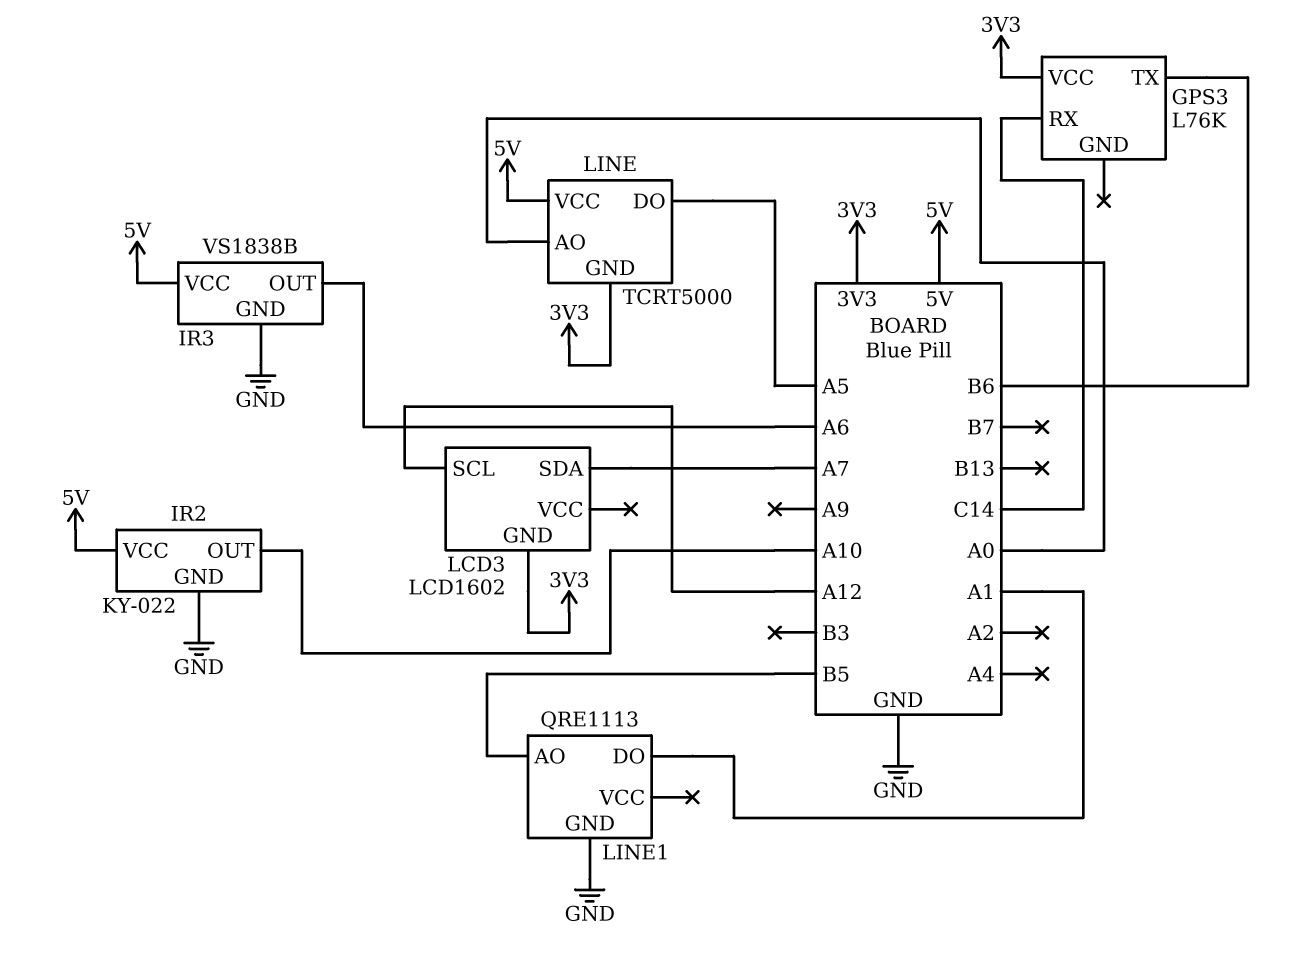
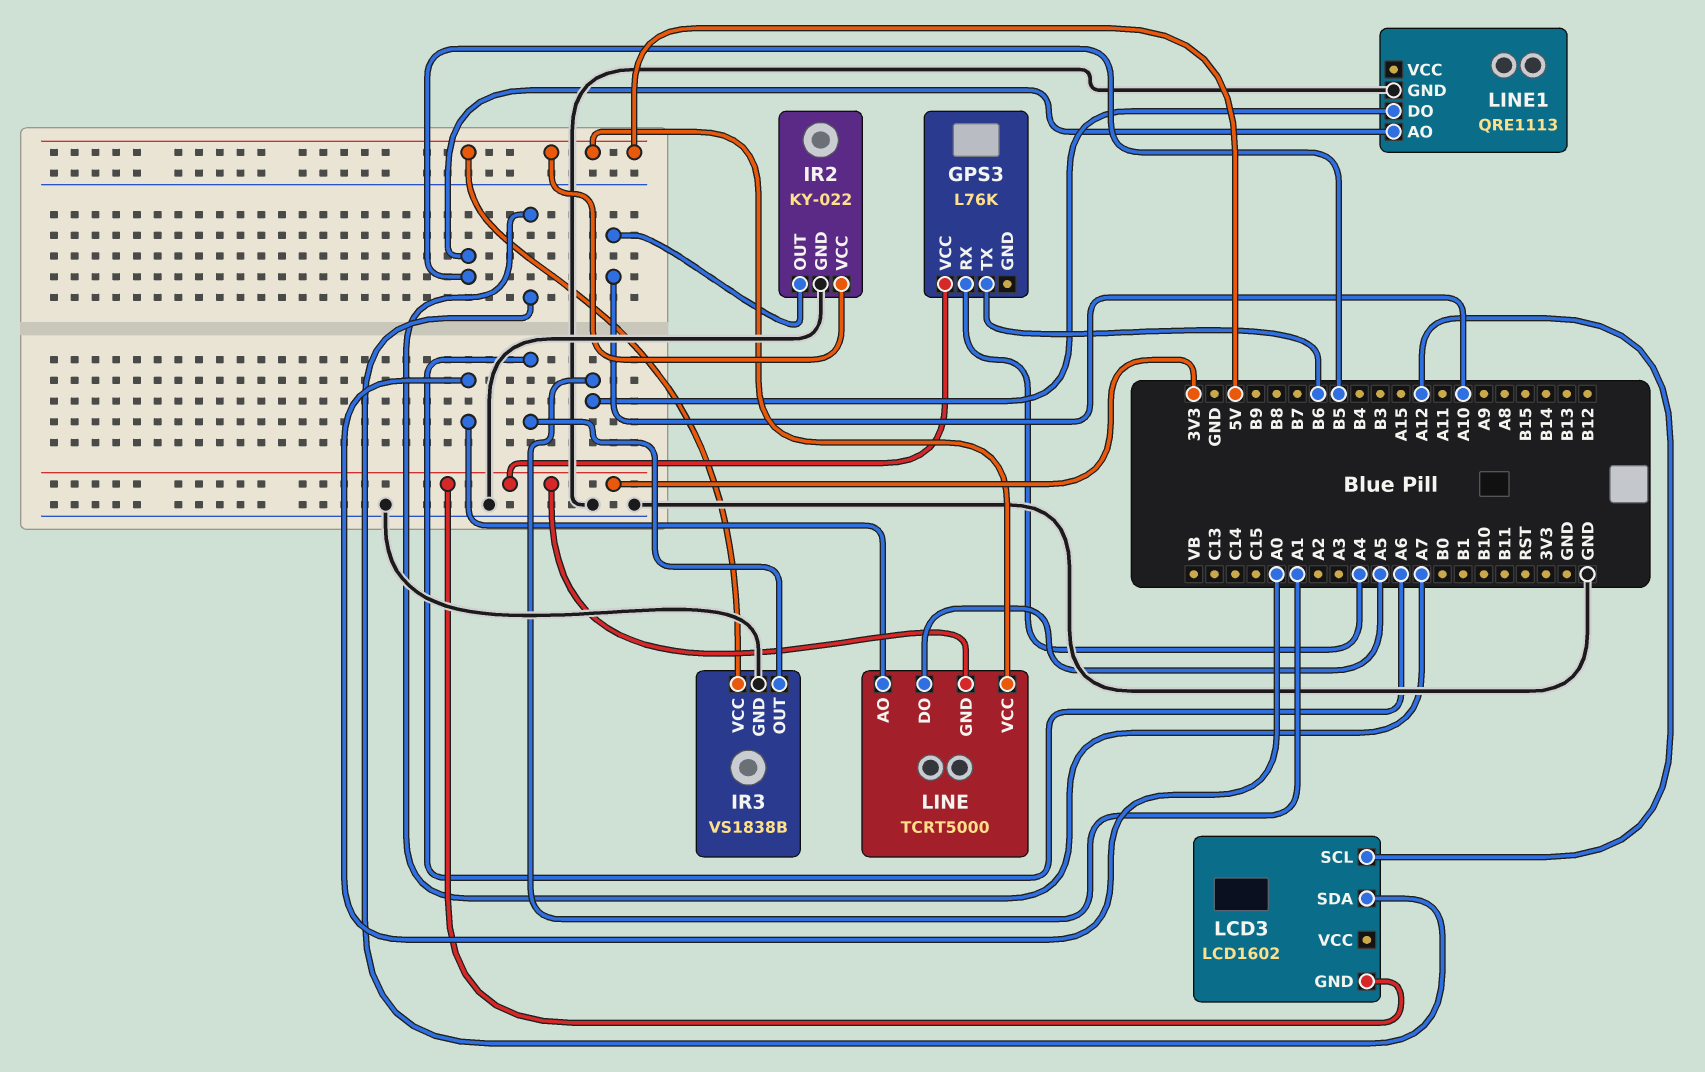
GPS3 pin RX: C14 -> A4

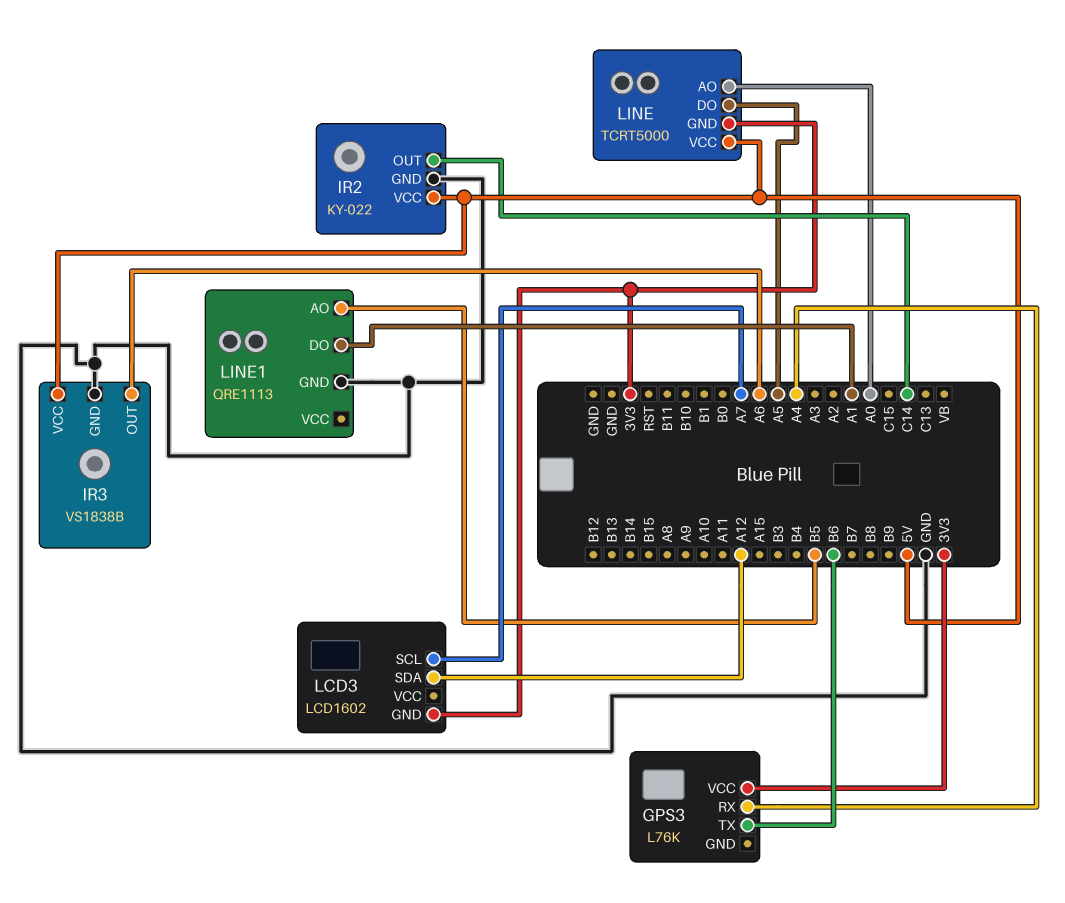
IR2 pin OUT: A10 -> C14
LCD3 pin SCL: A12 -> A7
LCD3 pin SDA: A7 -> A12

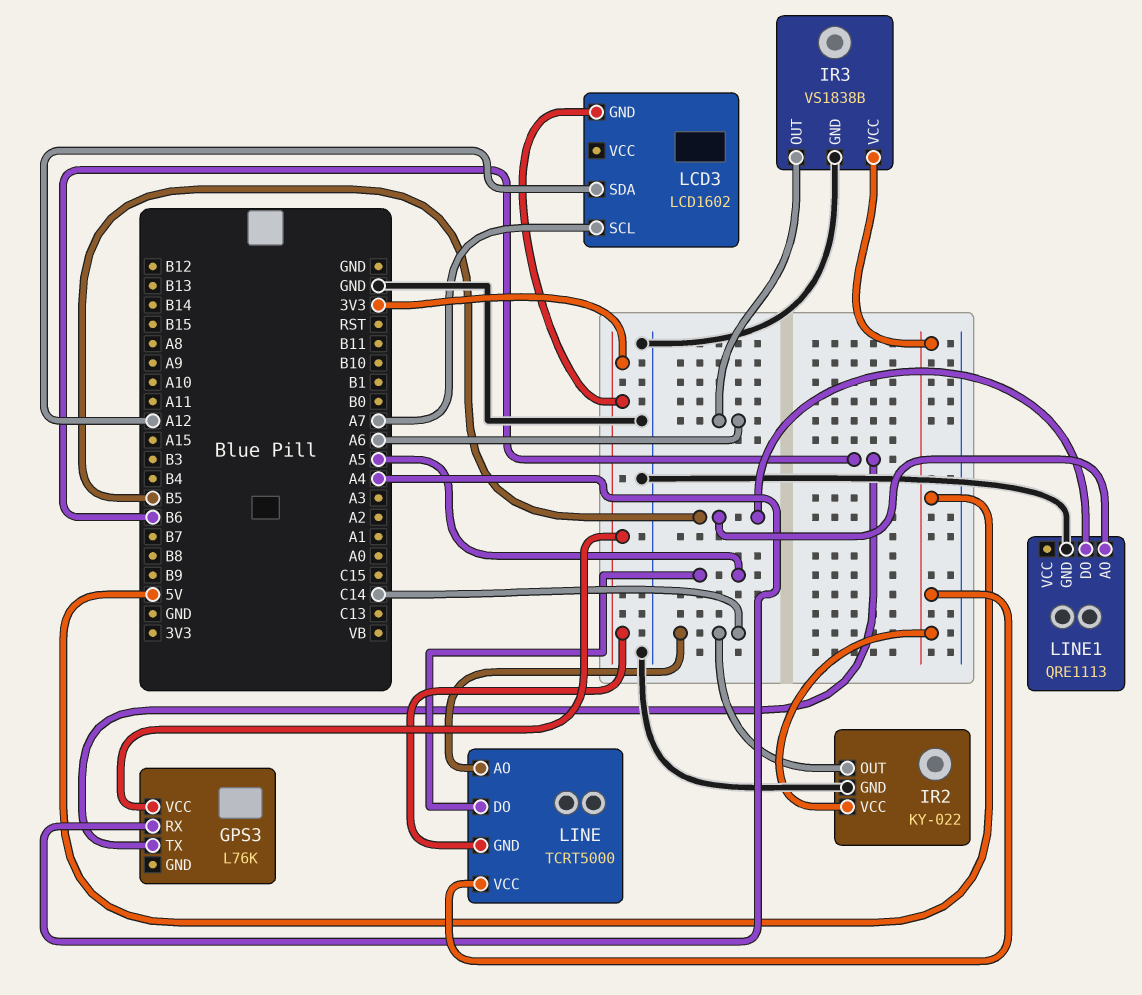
LINE pin AO: A0 -> C14
LINE1 pin DO: A1 -> B5

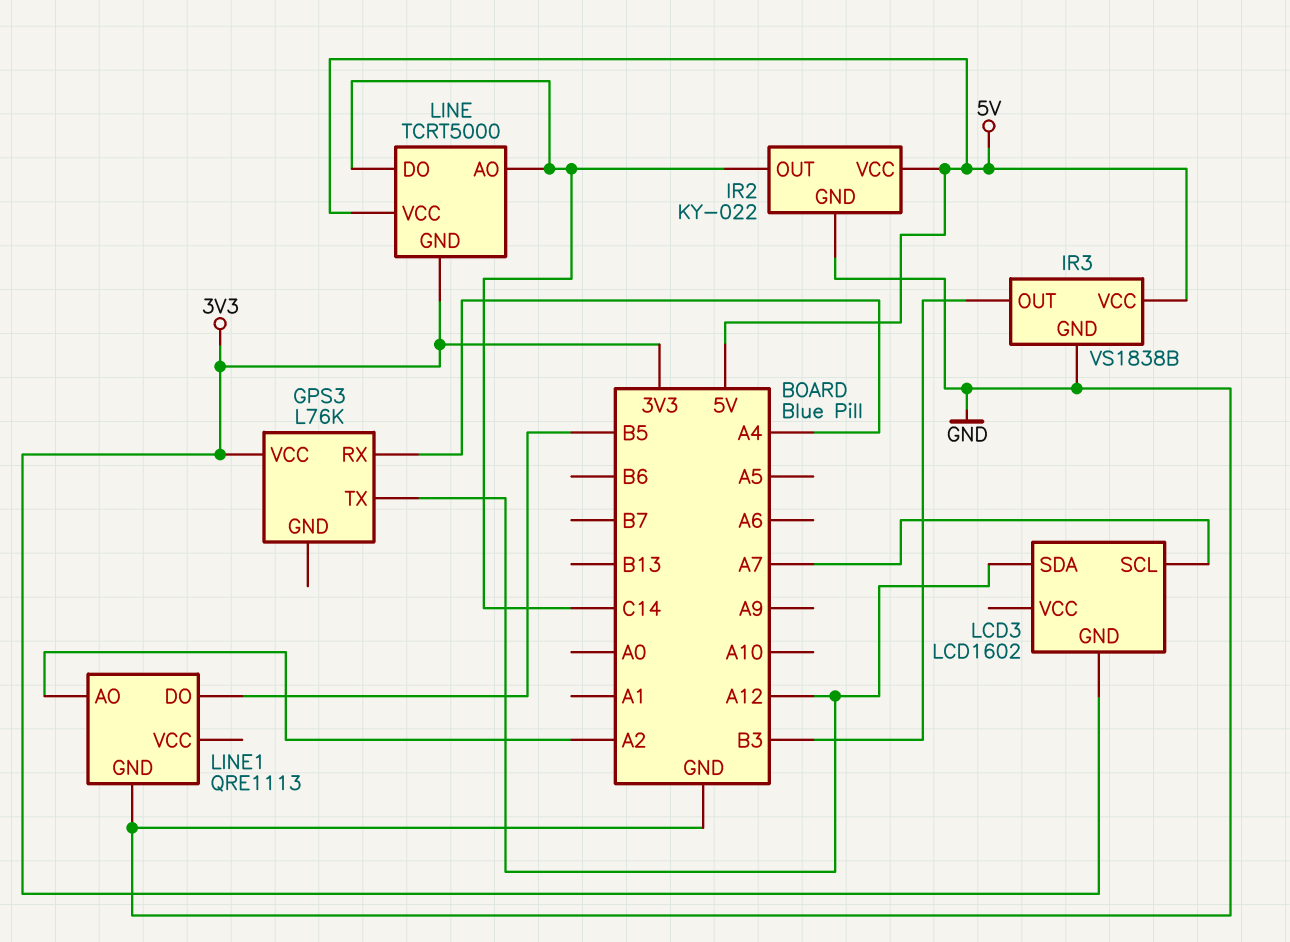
GPS3 pin TX: B6 -> A12
IR3 pin OUT: A6 -> B3
LINE pin DO: A5 -> C14
LINE1 pin AO: B5 -> A2

